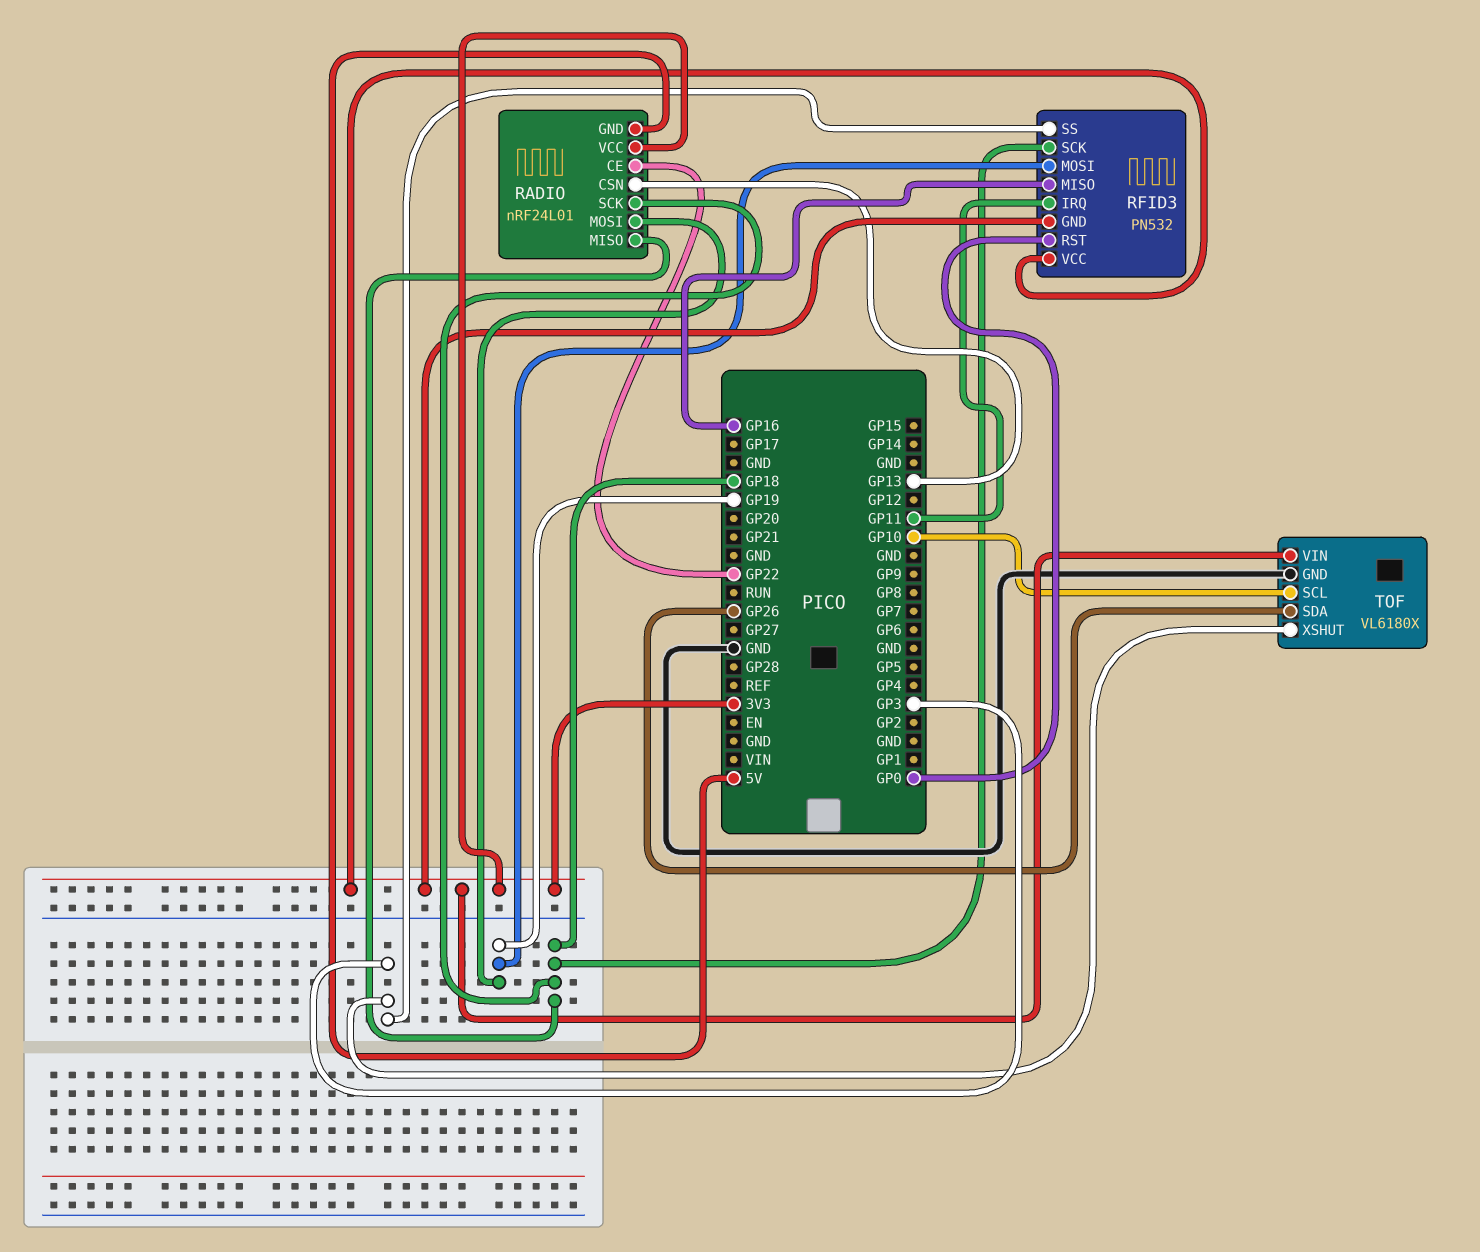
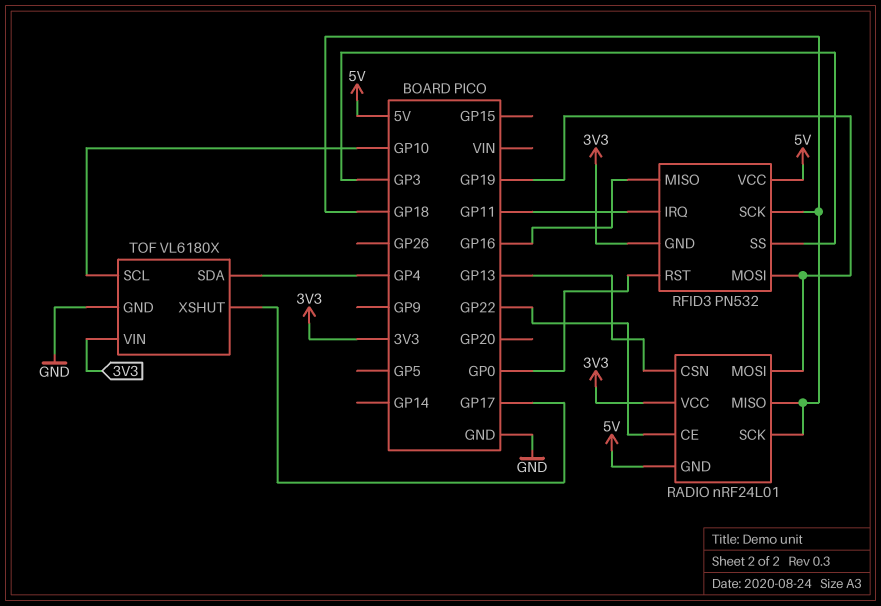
RFID3 pin VCC: 3V3 -> 5V
TOF pin SDA: GP26 -> GP4
TOF pin XSHUT: GP3 -> GP17

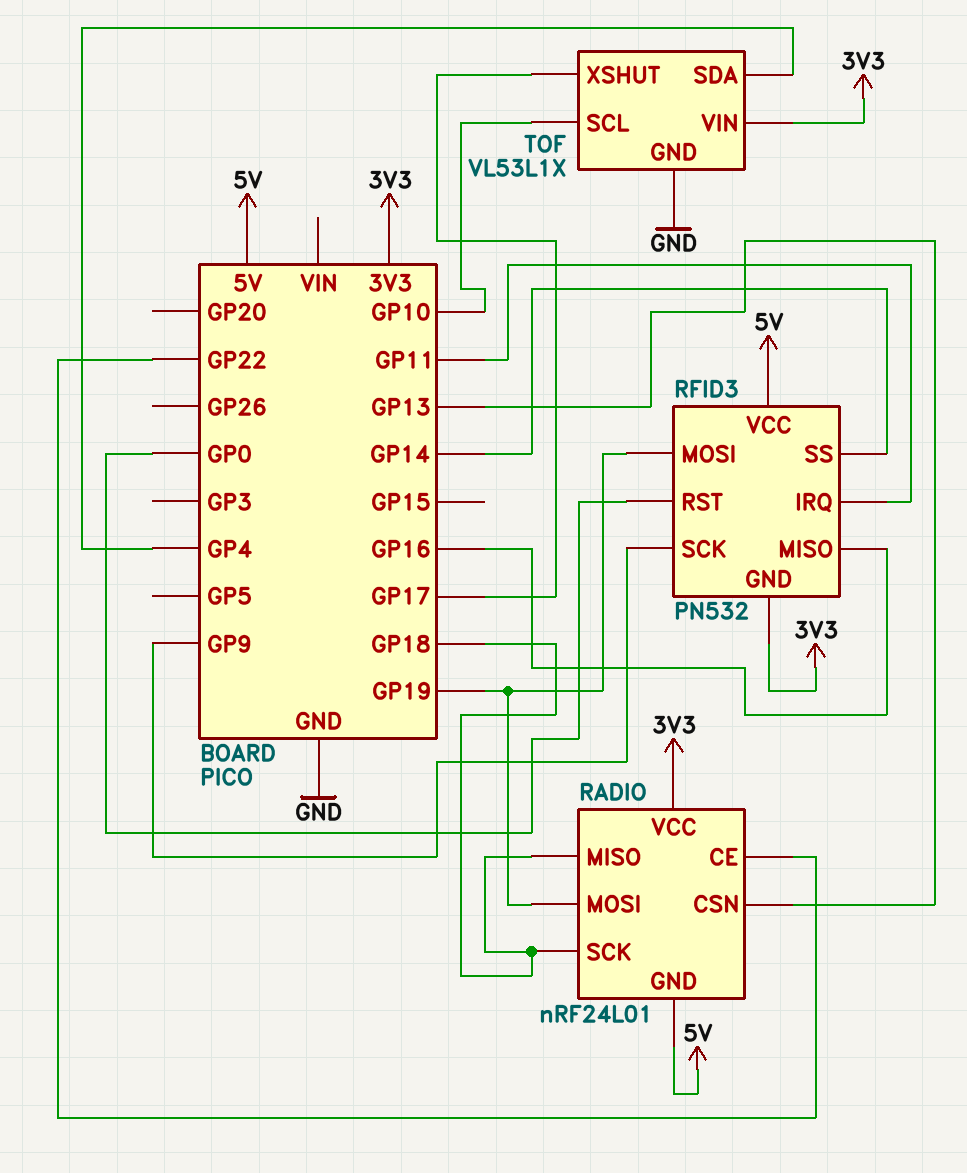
RFID3 pin SCK: GP18 -> GP9
RFID3 pin SS: GP3 -> GP14
TOF: VL6180X -> VL53L1X

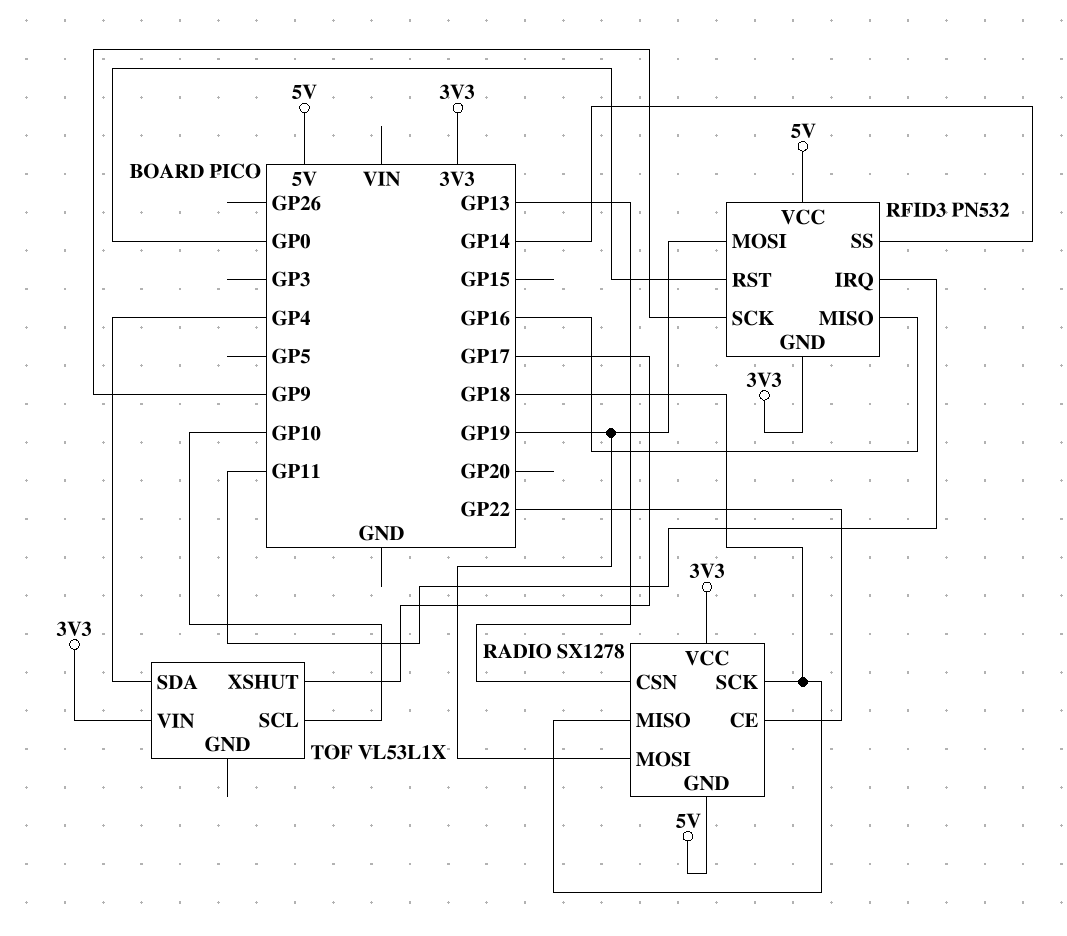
RADIO: nRF24L01 -> SX1278
TOF pin GND: GND -> none

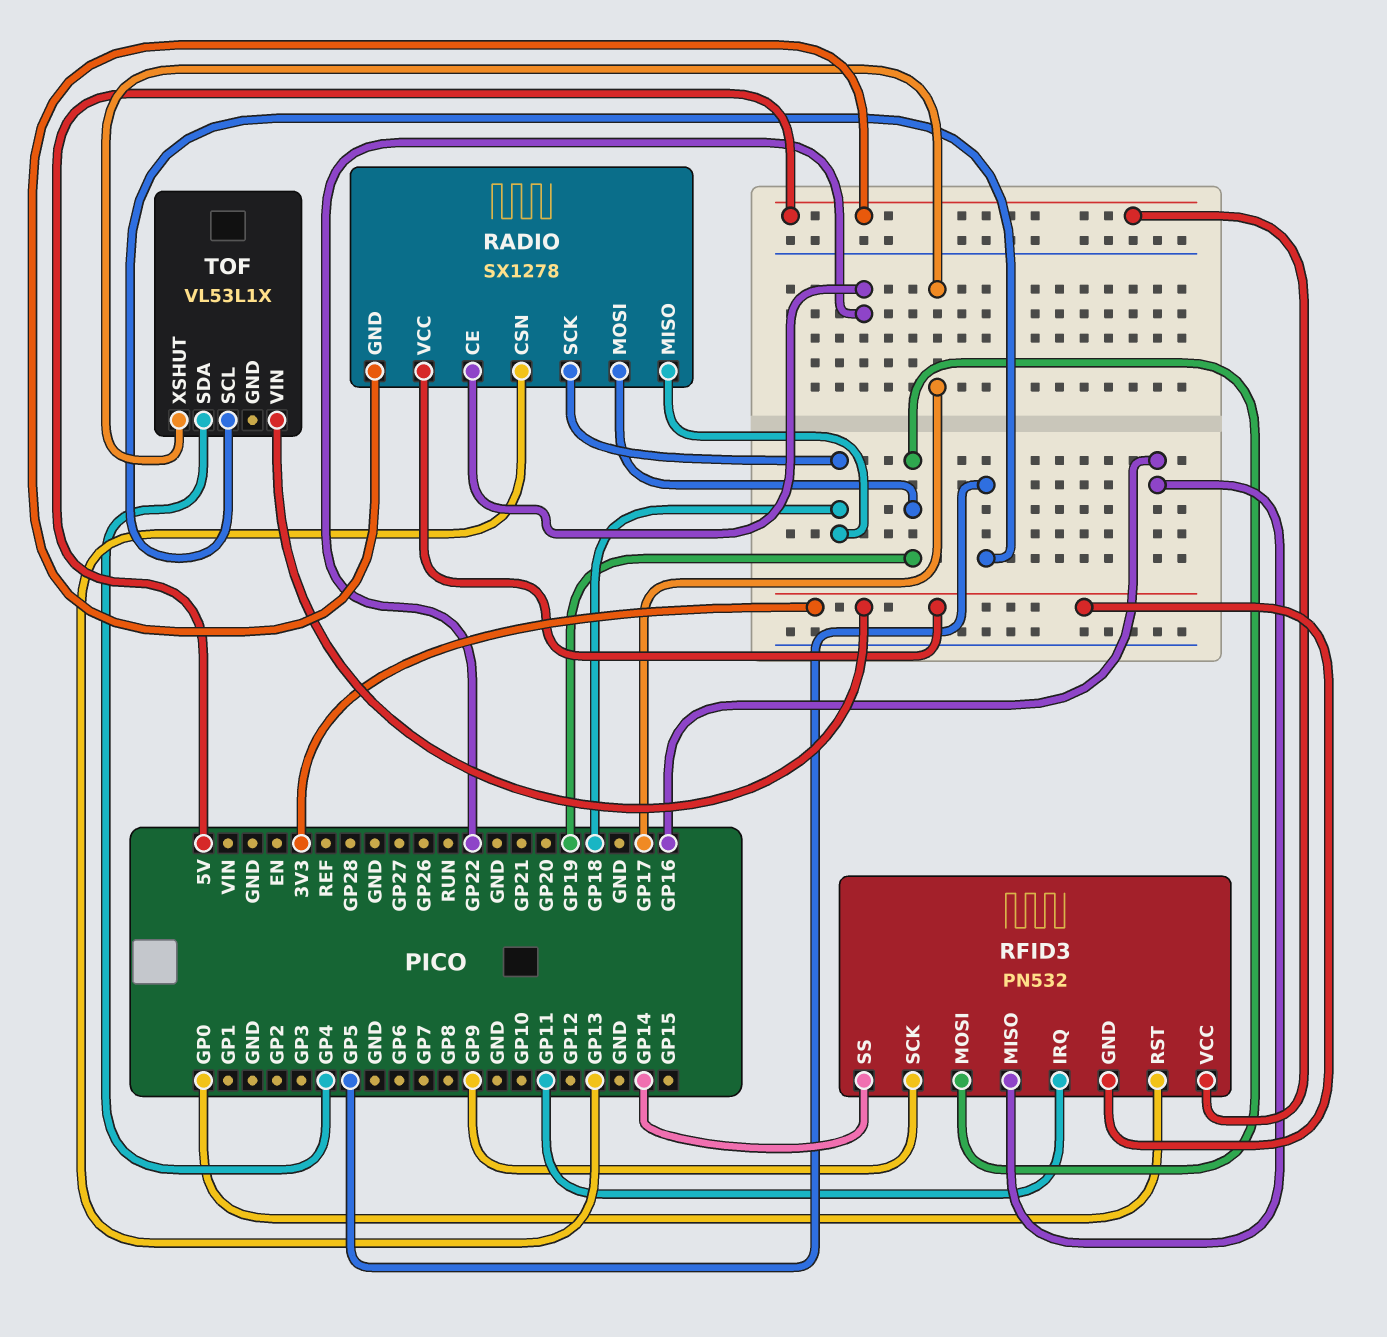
TOF pin SCL: GP10 -> GP5

